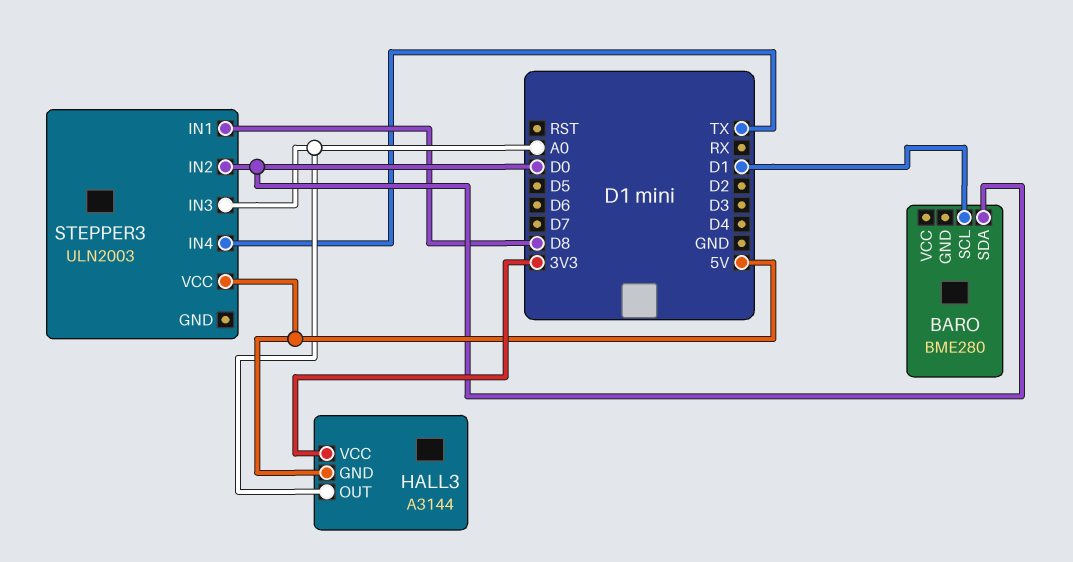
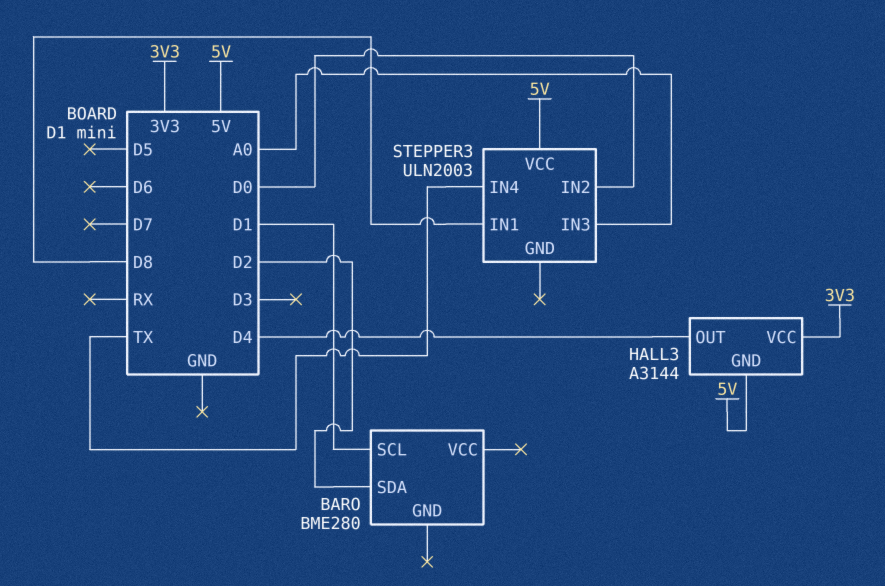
BARO pin SDA: D0 -> D2
HALL3 pin OUT: A0 -> D4

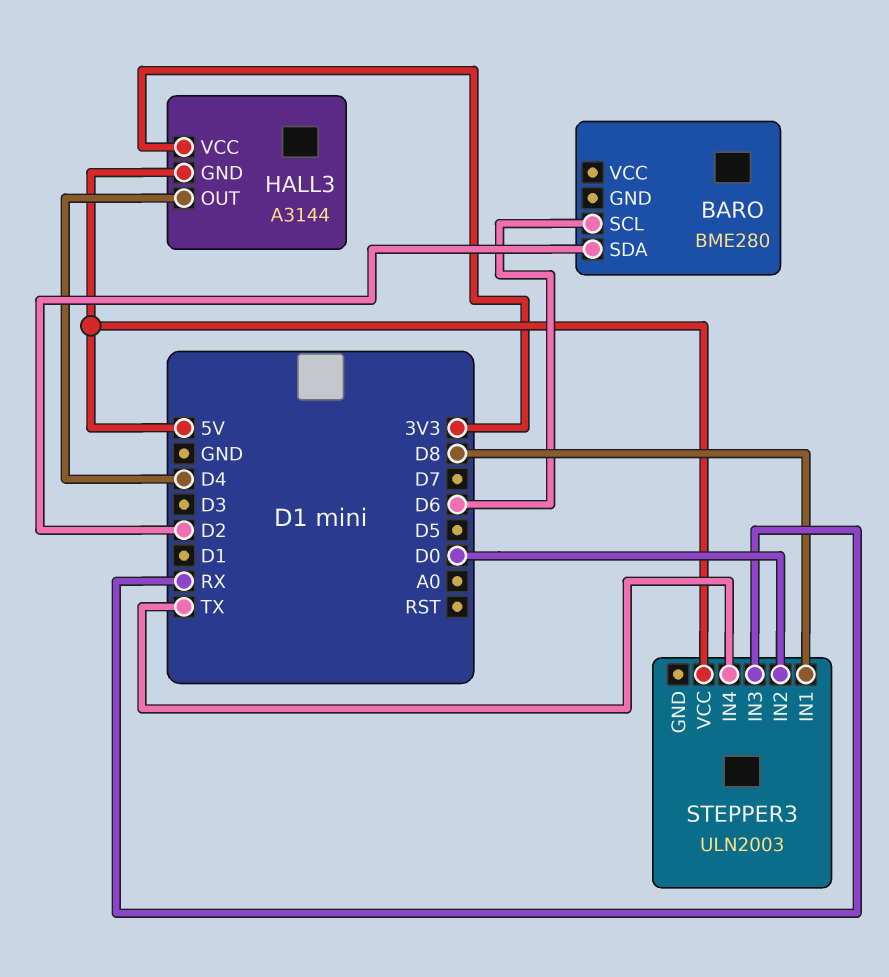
BARO pin SCL: D1 -> D6
STEPPER3 pin IN3: A0 -> RX

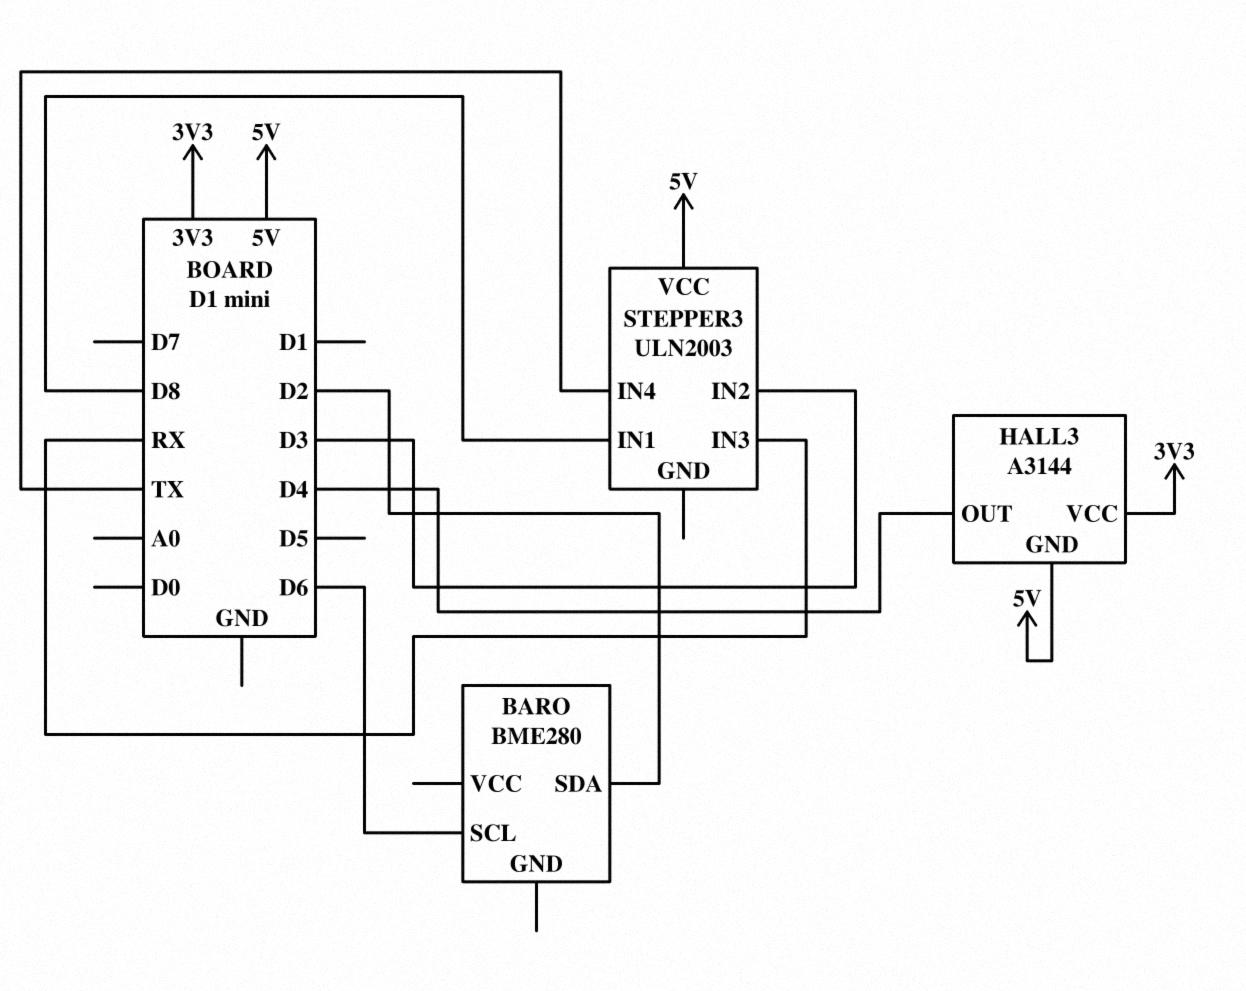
STEPPER3 pin IN2: D0 -> D3

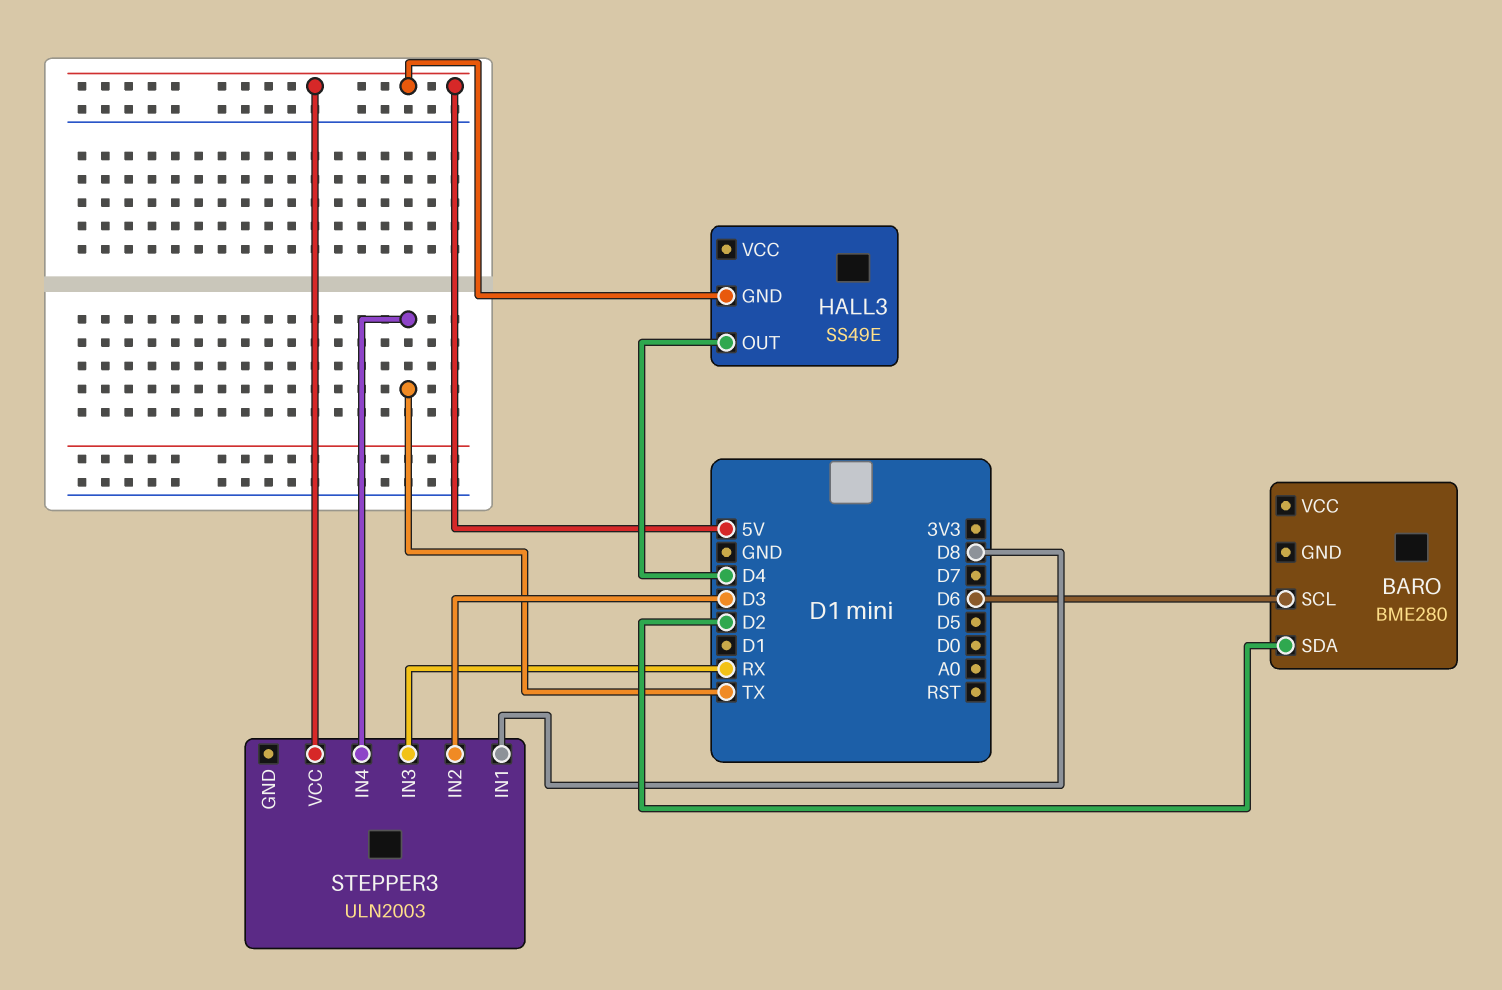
HALL3: A3144 -> SS49E
HALL3 pin VCC: 3V3 -> none

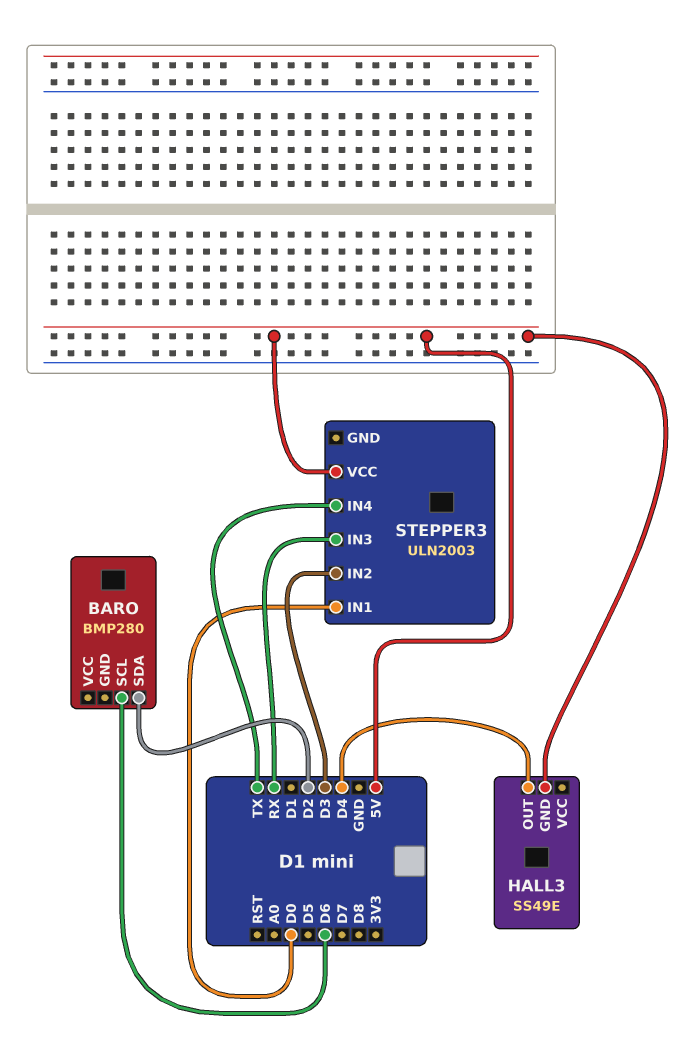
BARO: BME280 -> BMP280
STEPPER3 pin IN1: D8 -> D0

